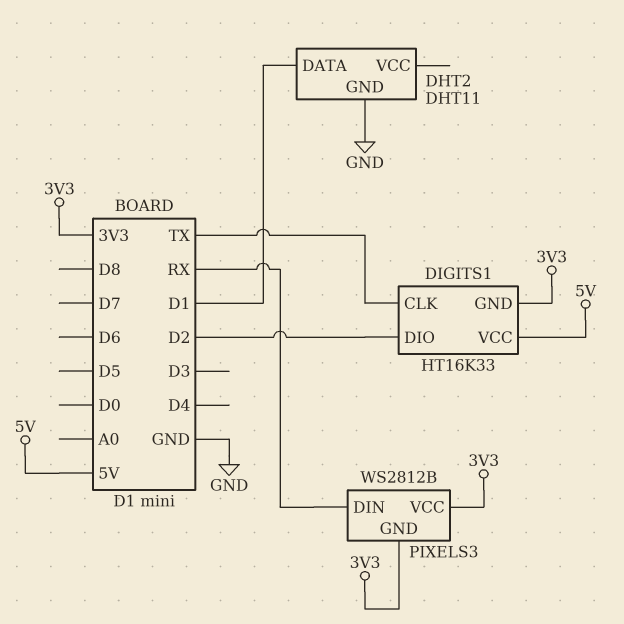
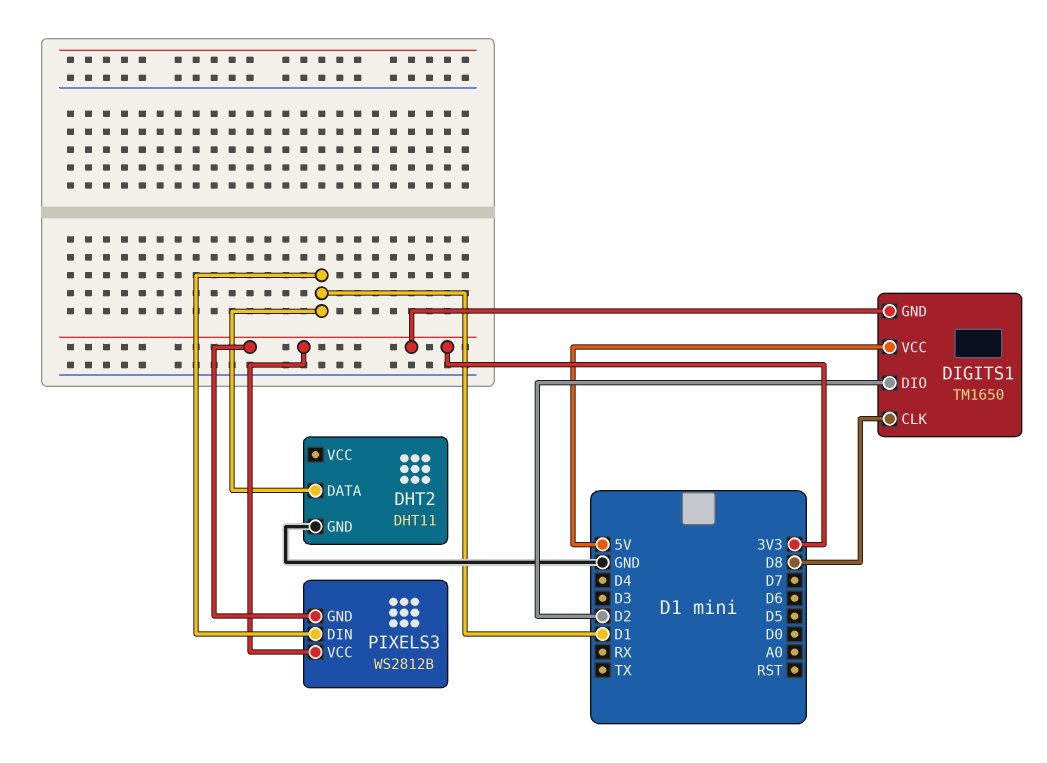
DIGITS1: HT16K33 -> TM1650
DIGITS1 pin CLK: TX -> D8
PIXELS3 pin DIN: RX -> D1

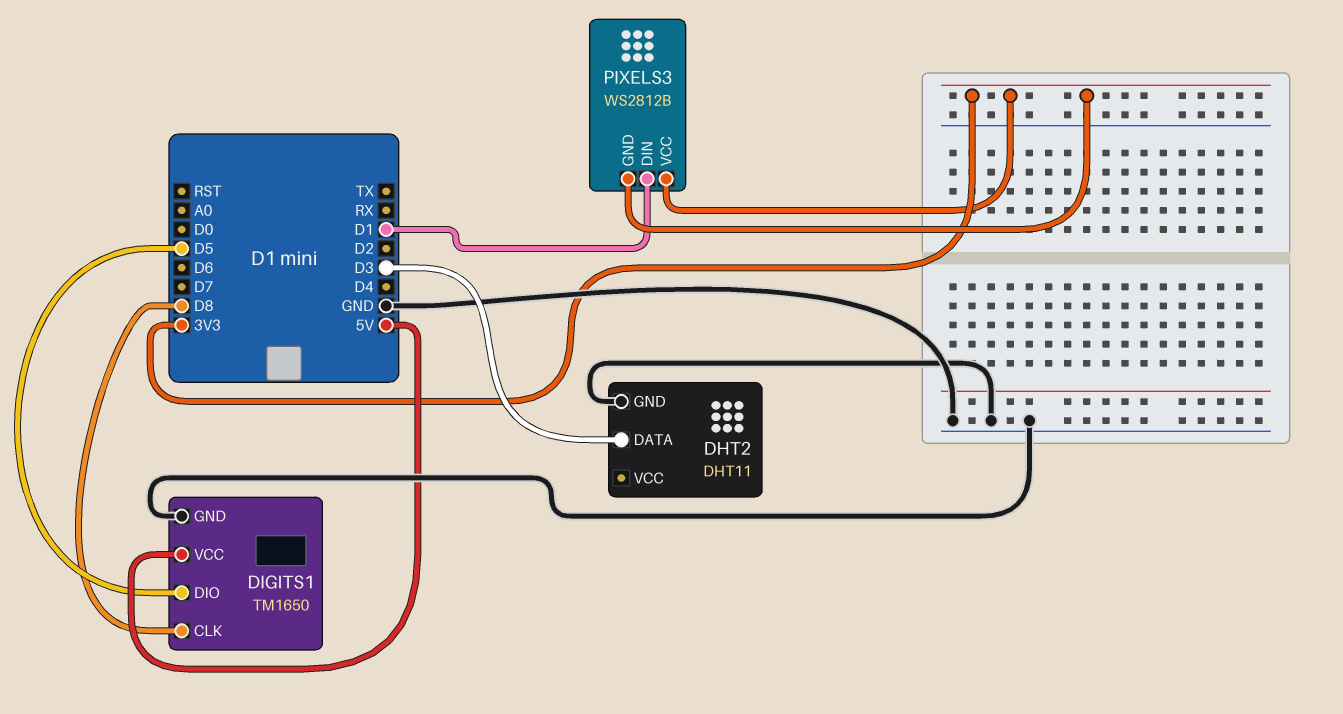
DHT2 pin DATA: D1 -> D3
DIGITS1 pin DIO: D2 -> D5
DIGITS1 pin GND: 3V3 -> GND

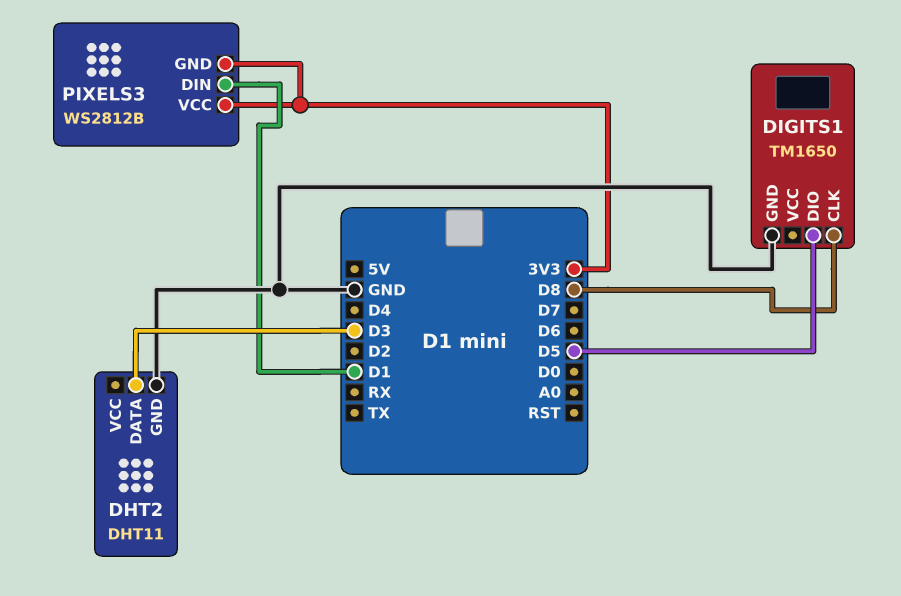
DIGITS1 pin VCC: 5V -> none

